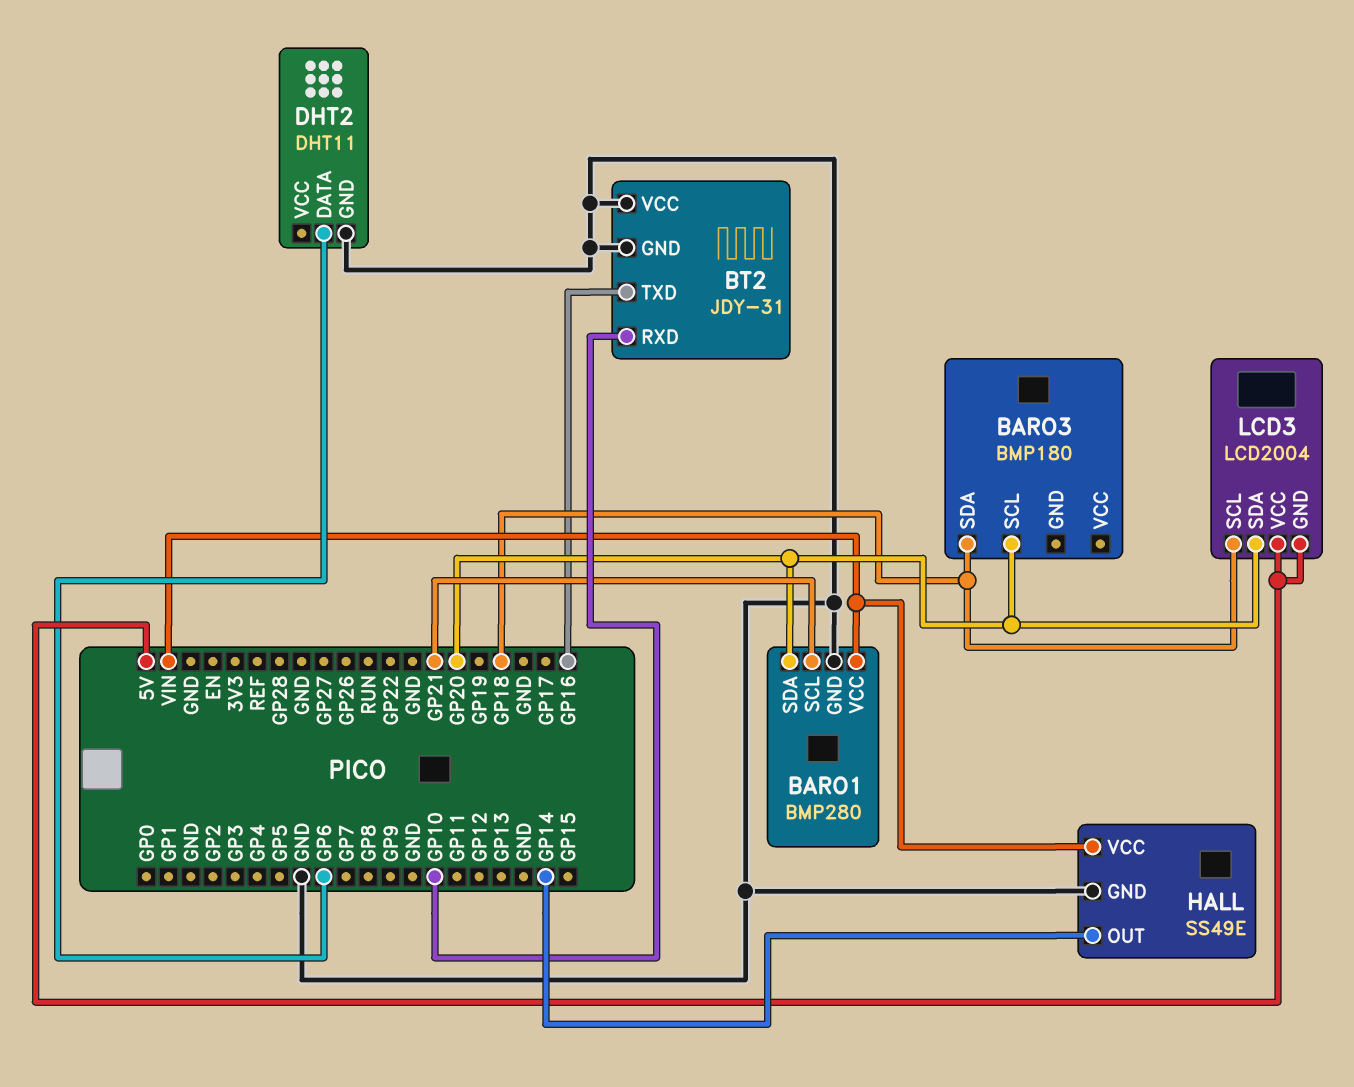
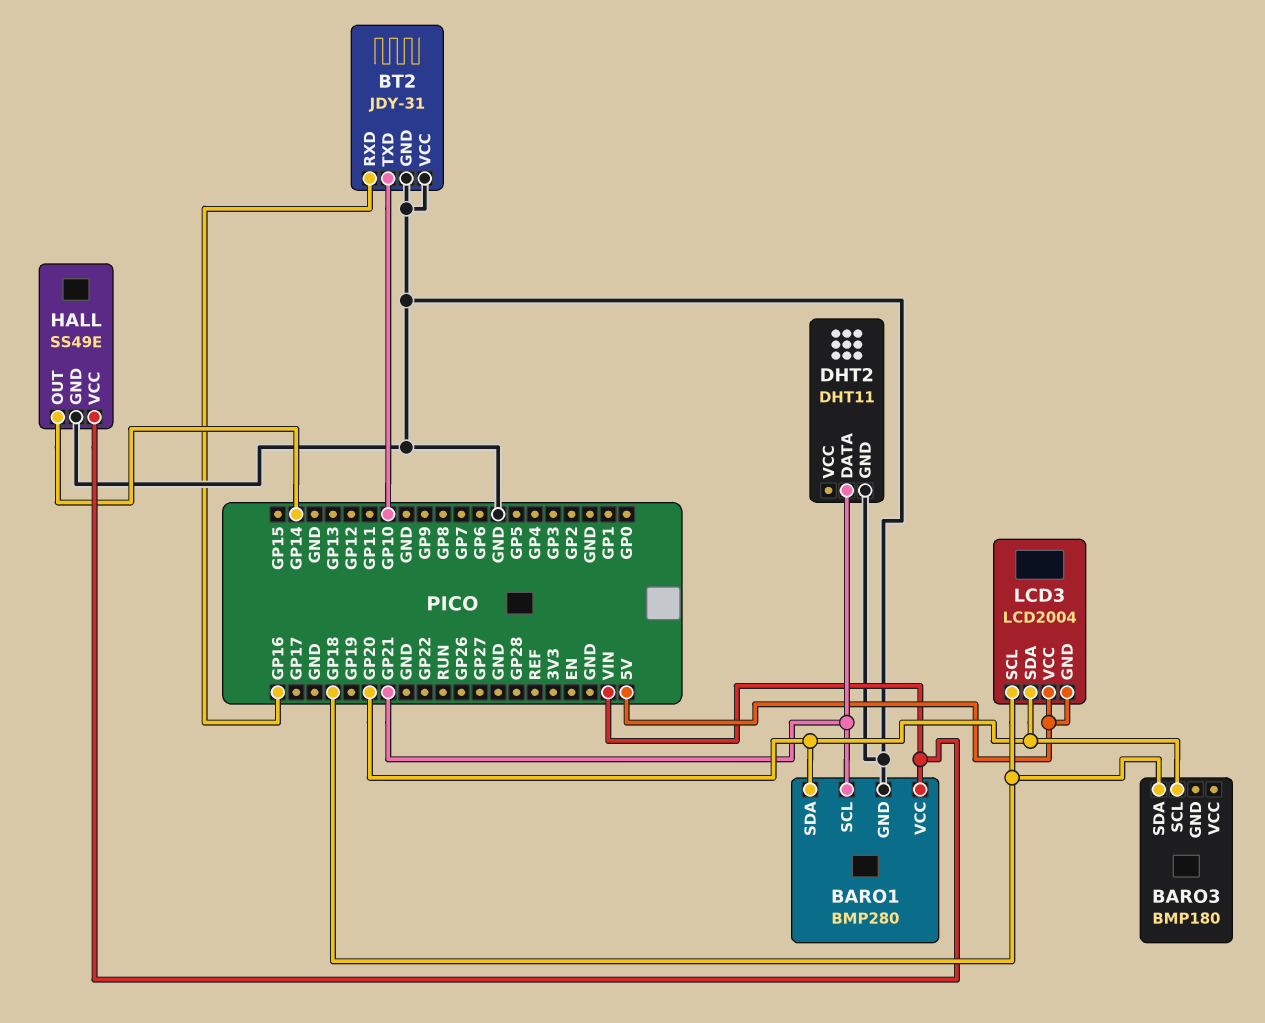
BT2 pin RXD: GP10 -> GP16
BT2 pin TXD: GP16 -> GP10
DHT2 pin DATA: GP6 -> GP21

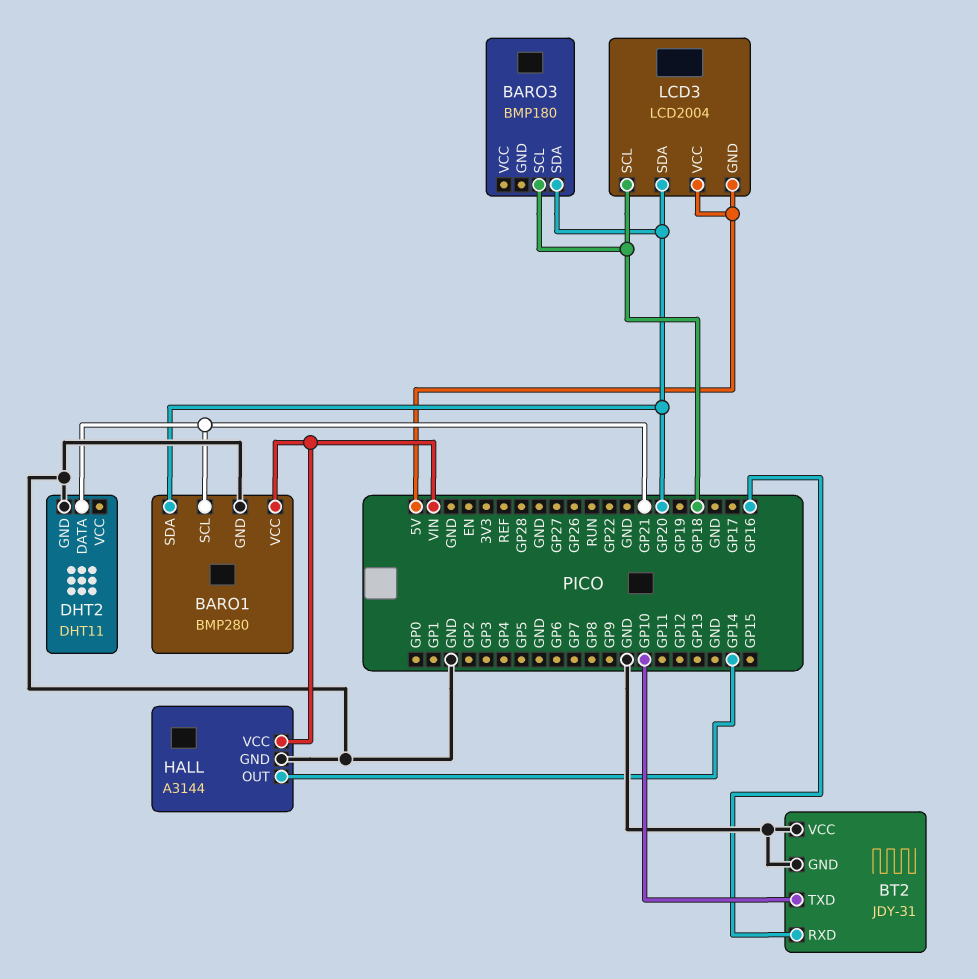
BARO3 pin SCL: GP20 -> GP18
BARO3 pin SDA: GP18 -> GP20
HALL: SS49E -> A3144

